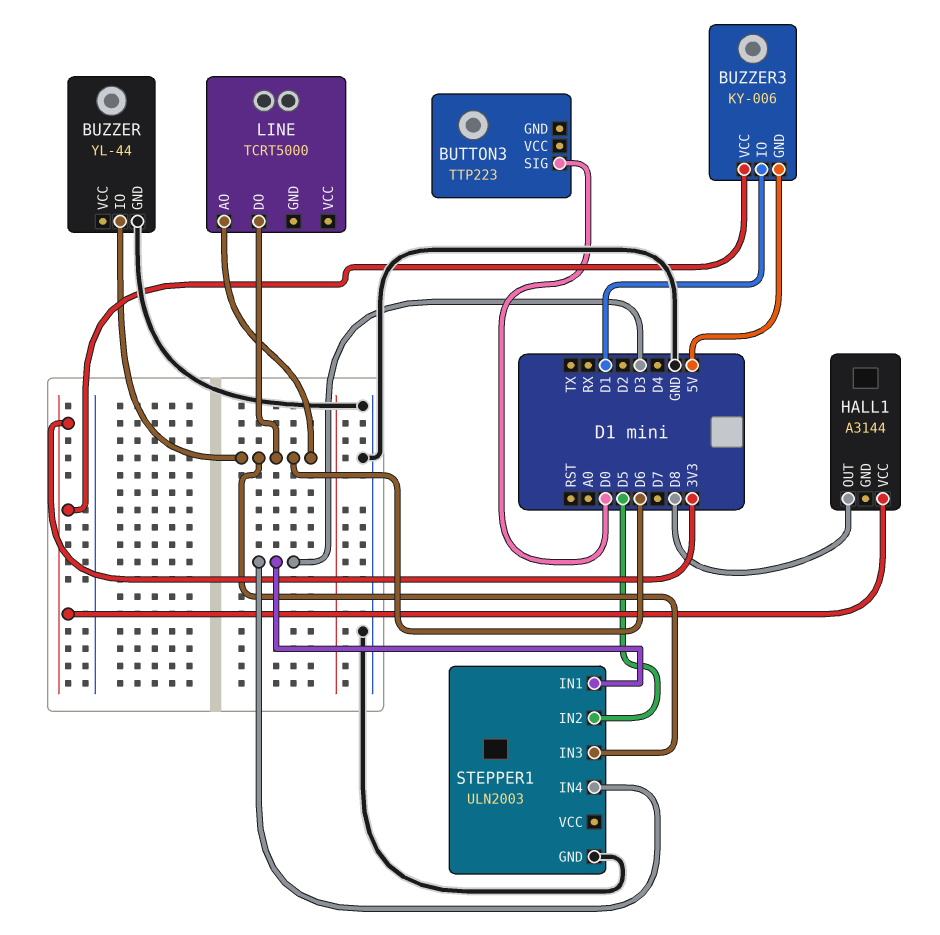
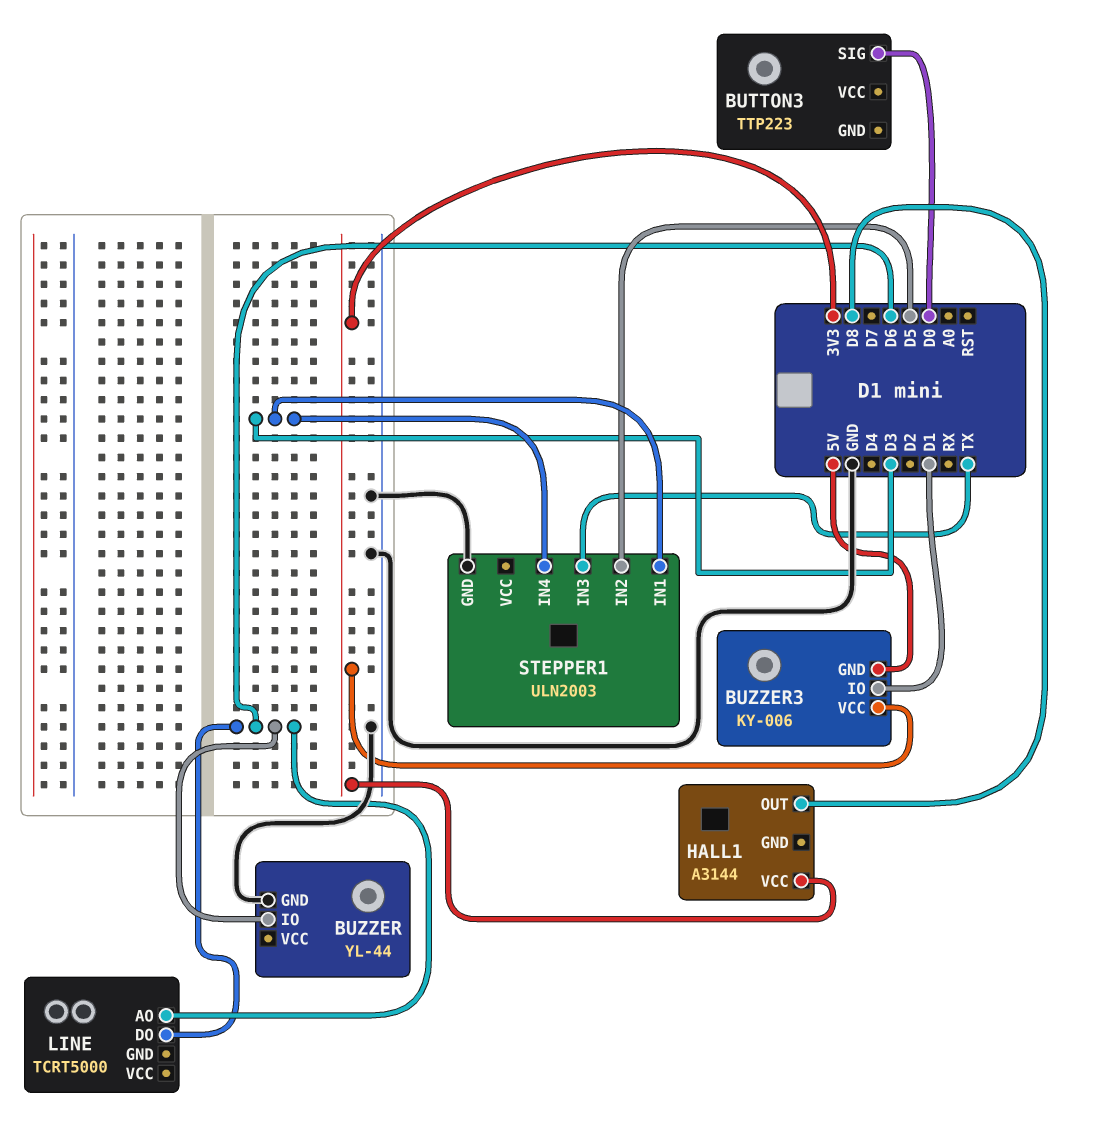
STEPPER1 pin IN3: D6 -> TX

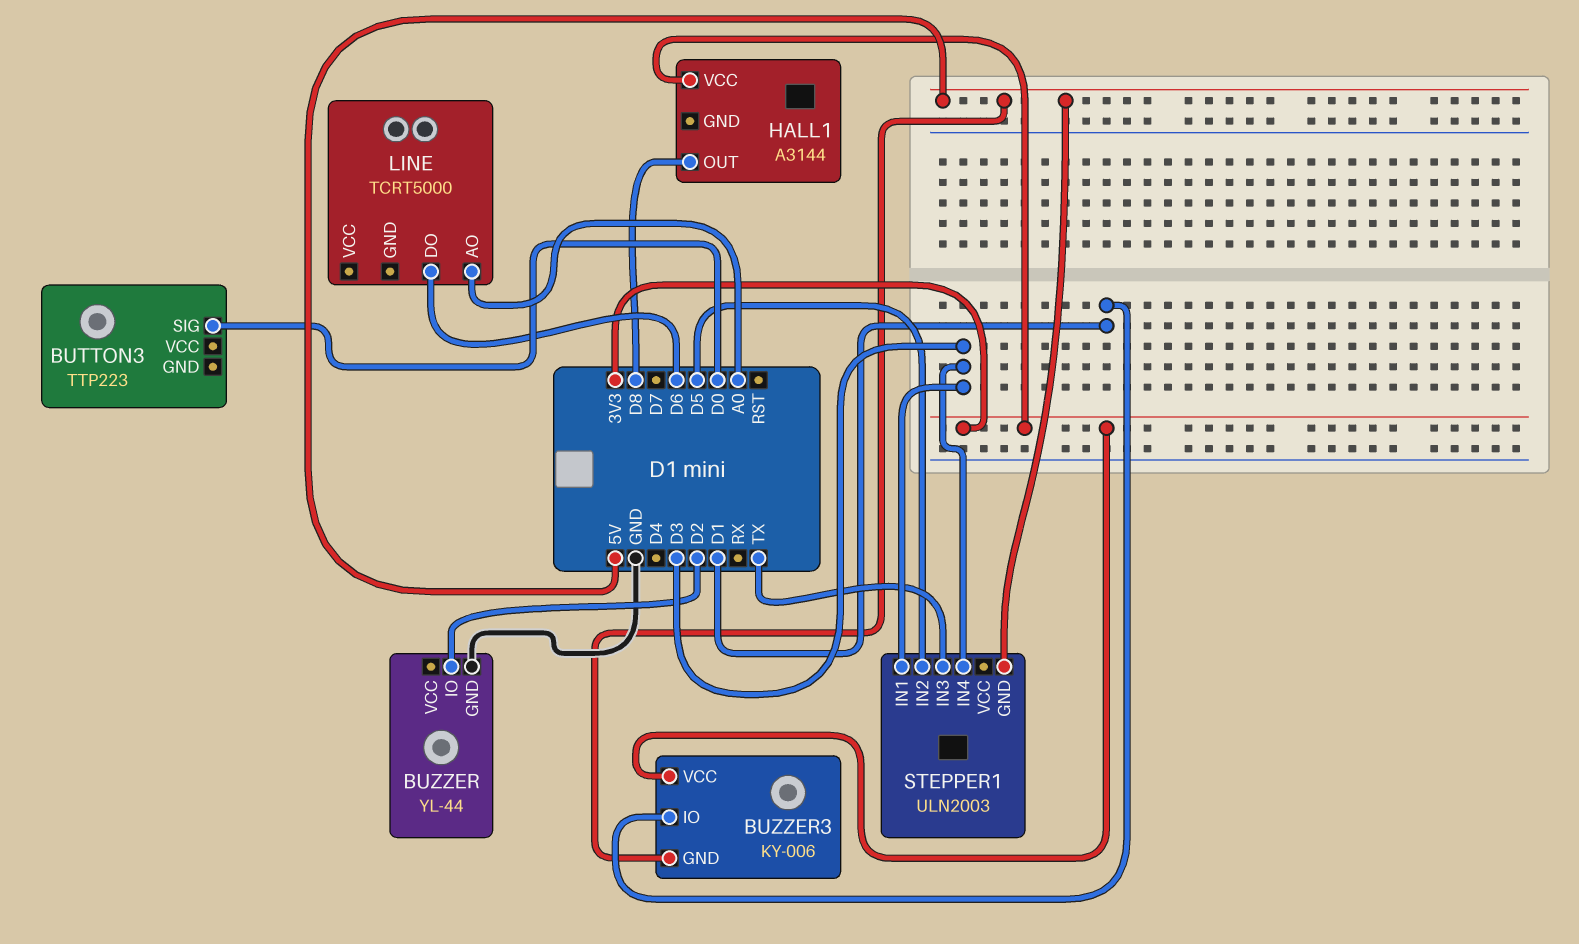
BUZZER pin IO: D6 -> D2
LINE pin AO: D6 -> A0
STEPPER1 pin GND: GND -> 5V

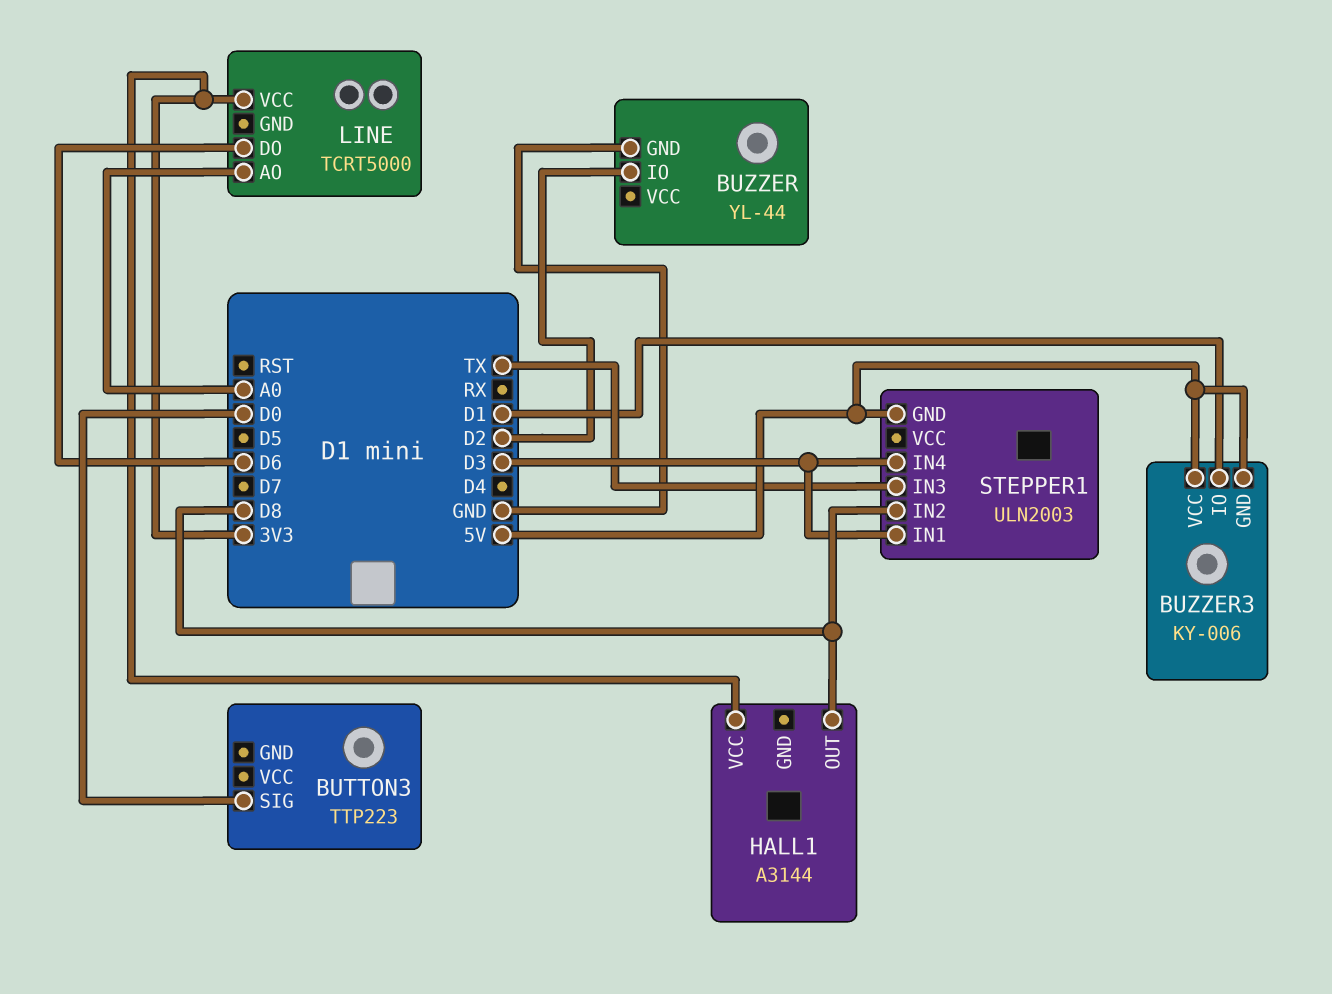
BUZZER3 pin VCC: 3V3 -> 5V
LINE pin VCC: none -> 3V3
STEPPER1 pin IN2: D5 -> D8

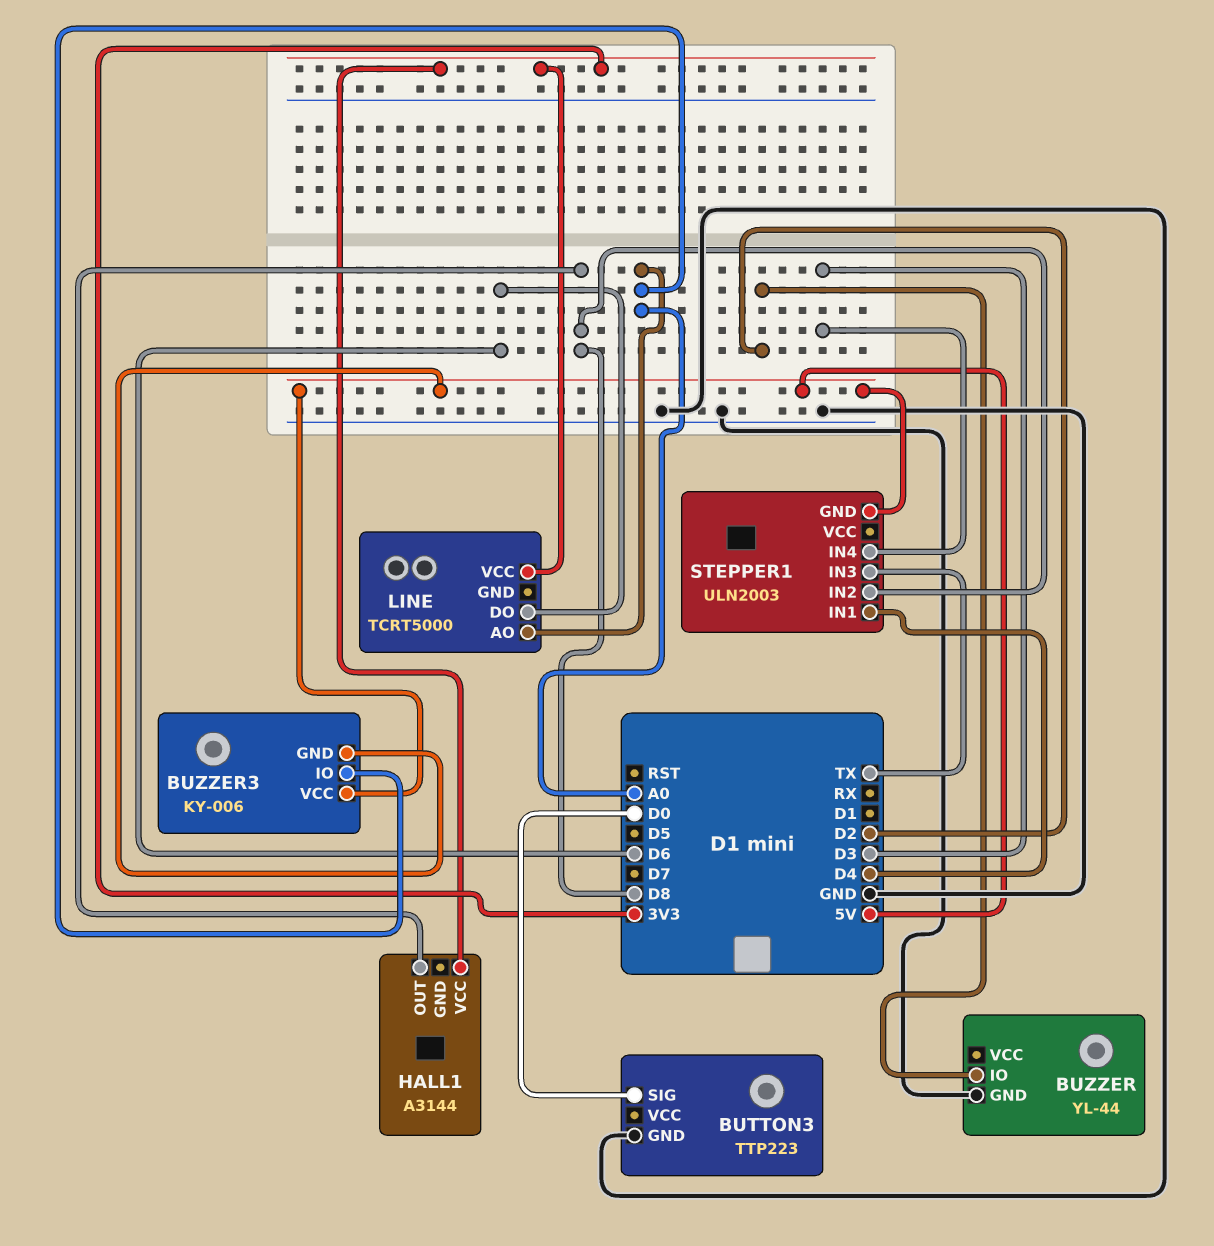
BUTTON3 pin GND: none -> GND
BUZZER3 pin IO: D1 -> A0
STEPPER1 pin IN1: D3 -> D4

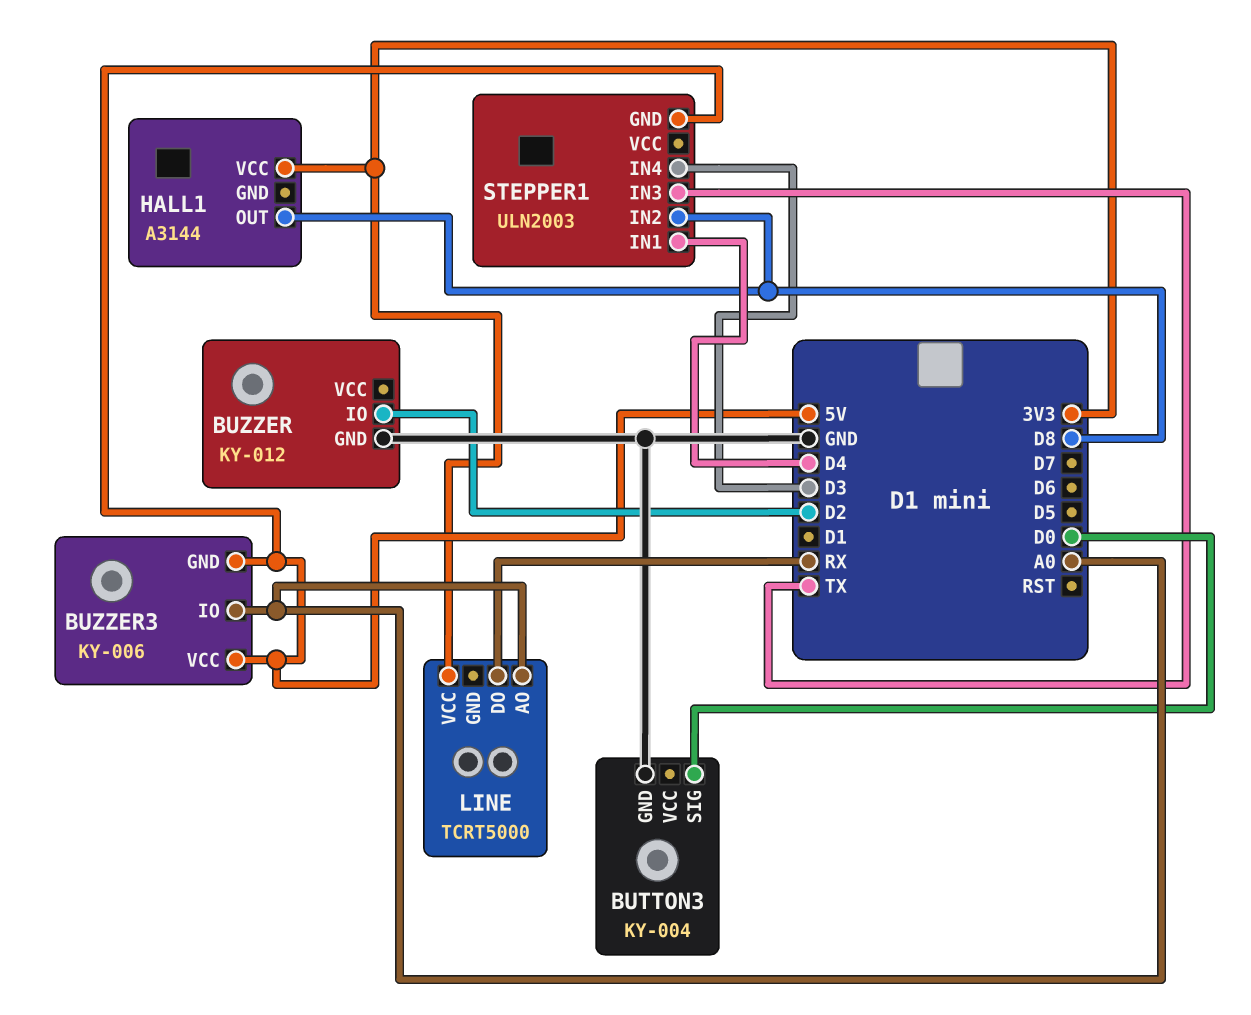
BUTTON3: TTP223 -> KY-004
BUZZER: YL-44 -> KY-012
LINE pin DO: D6 -> RX

